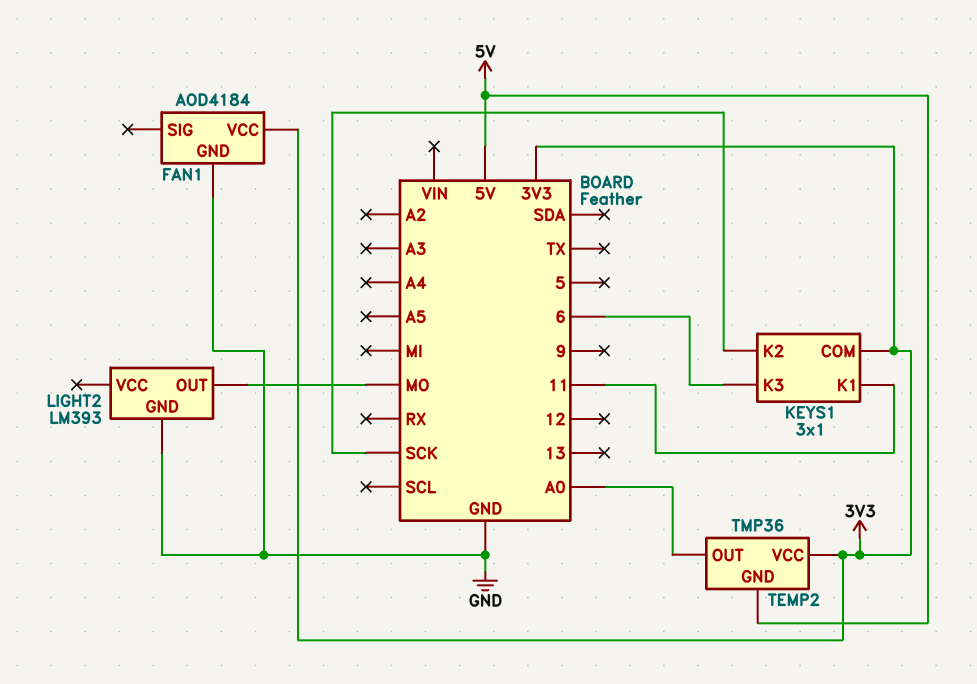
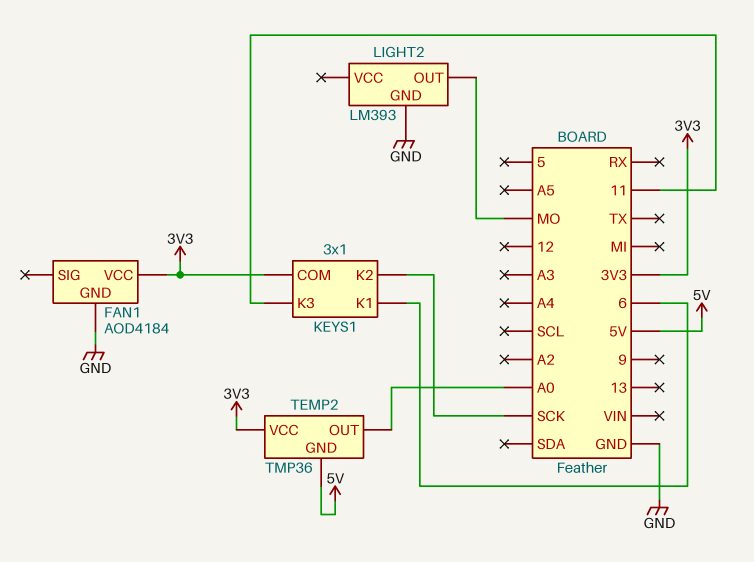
KEYS1 pin K1: 11 -> 6
KEYS1 pin K3: 6 -> 11

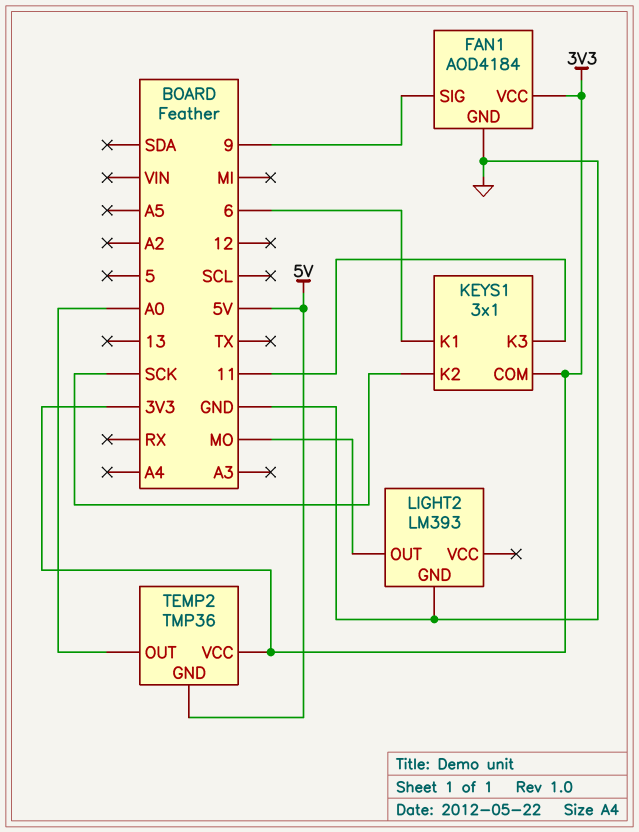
FAN1 pin SIG: none -> 9

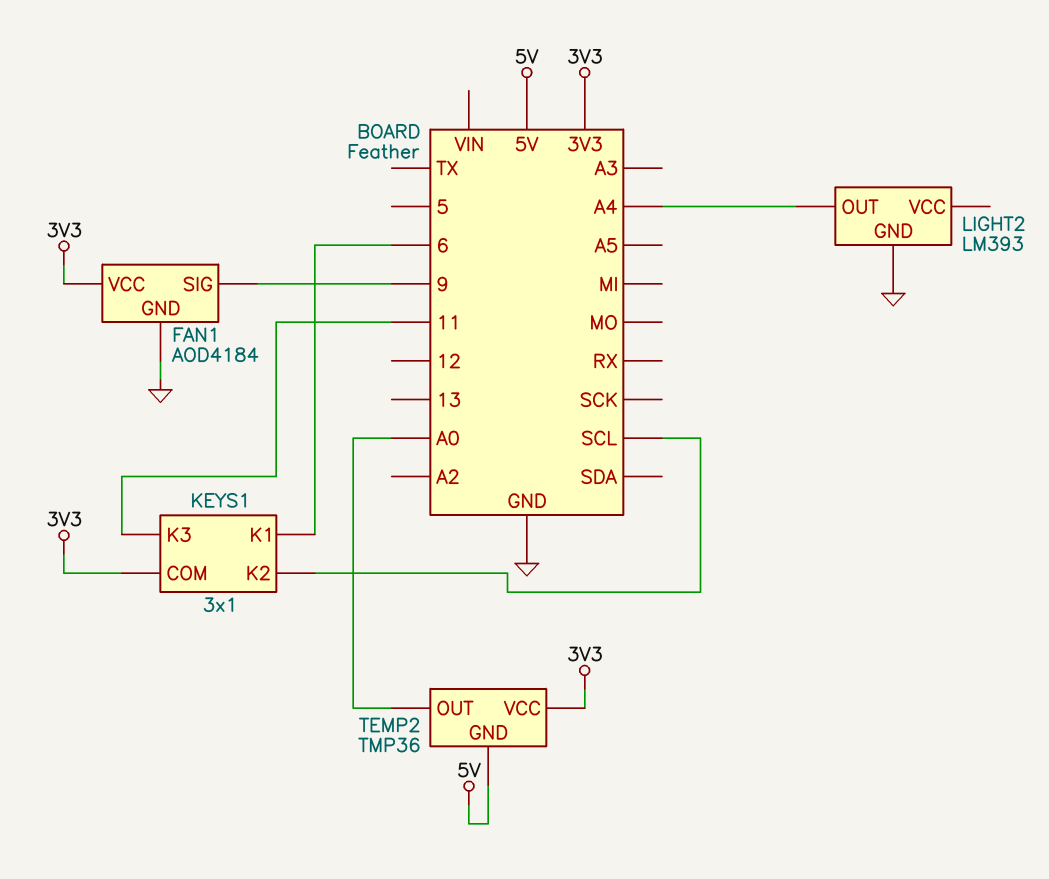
KEYS1 pin K2: SCK -> SCL
LIGHT2 pin OUT: MO -> A4

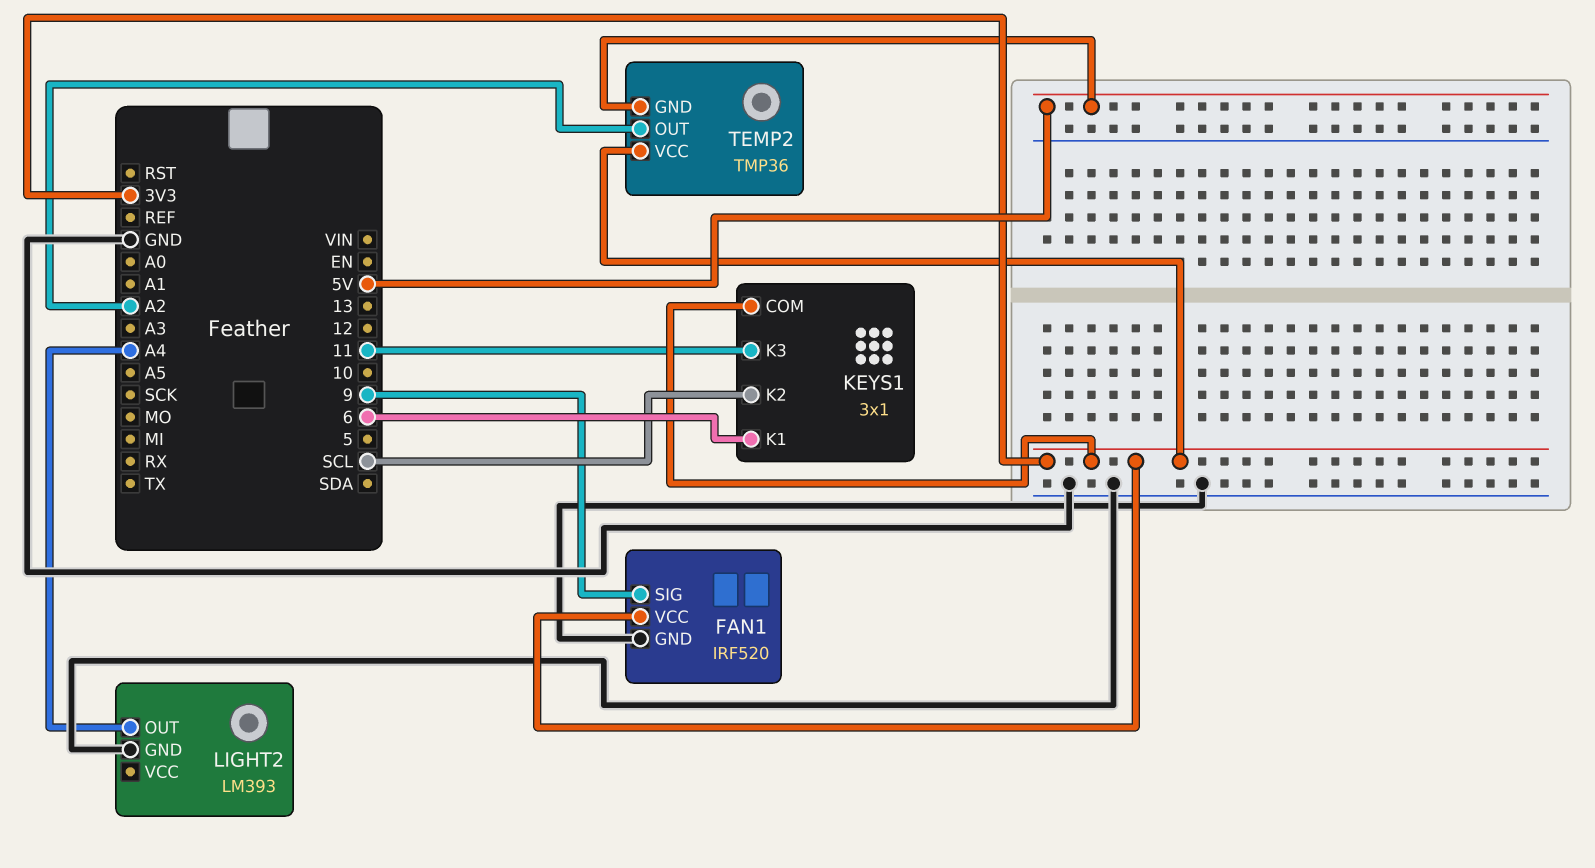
FAN1: AOD4184 -> IRF520
TEMP2 pin OUT: A0 -> A2

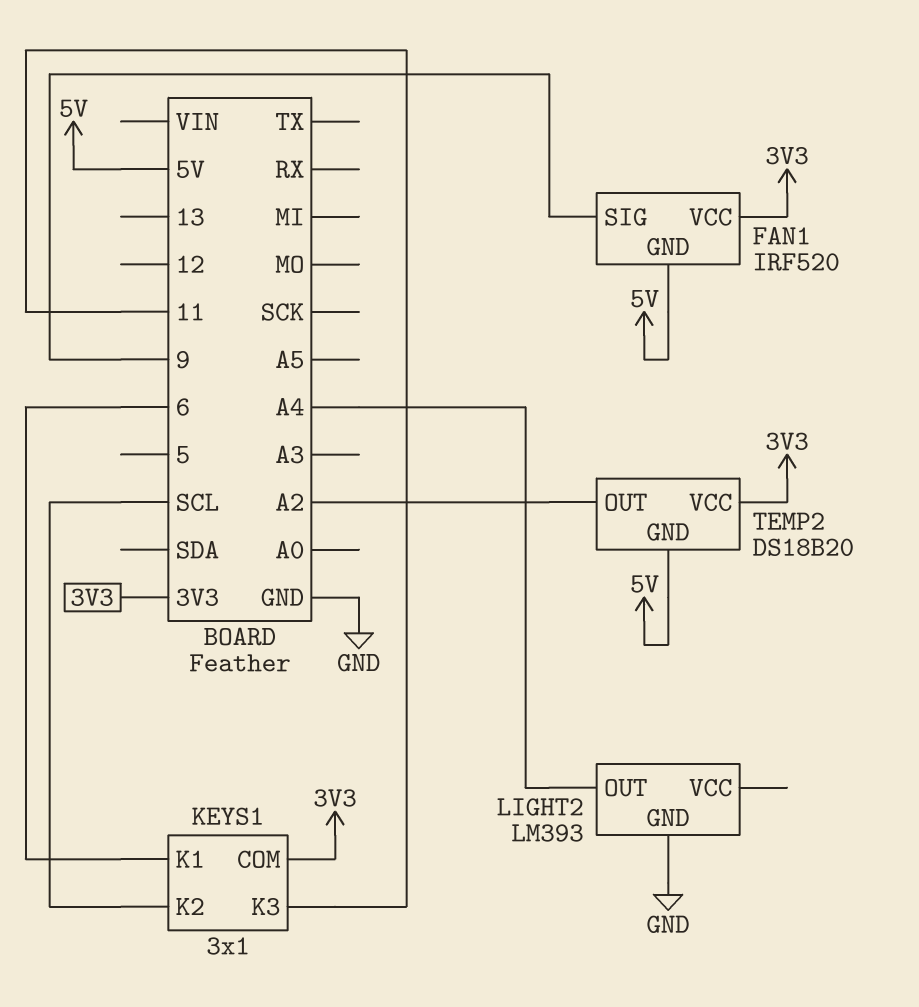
FAN1 pin GND: GND -> 5V
TEMP2: TMP36 -> DS18B20

